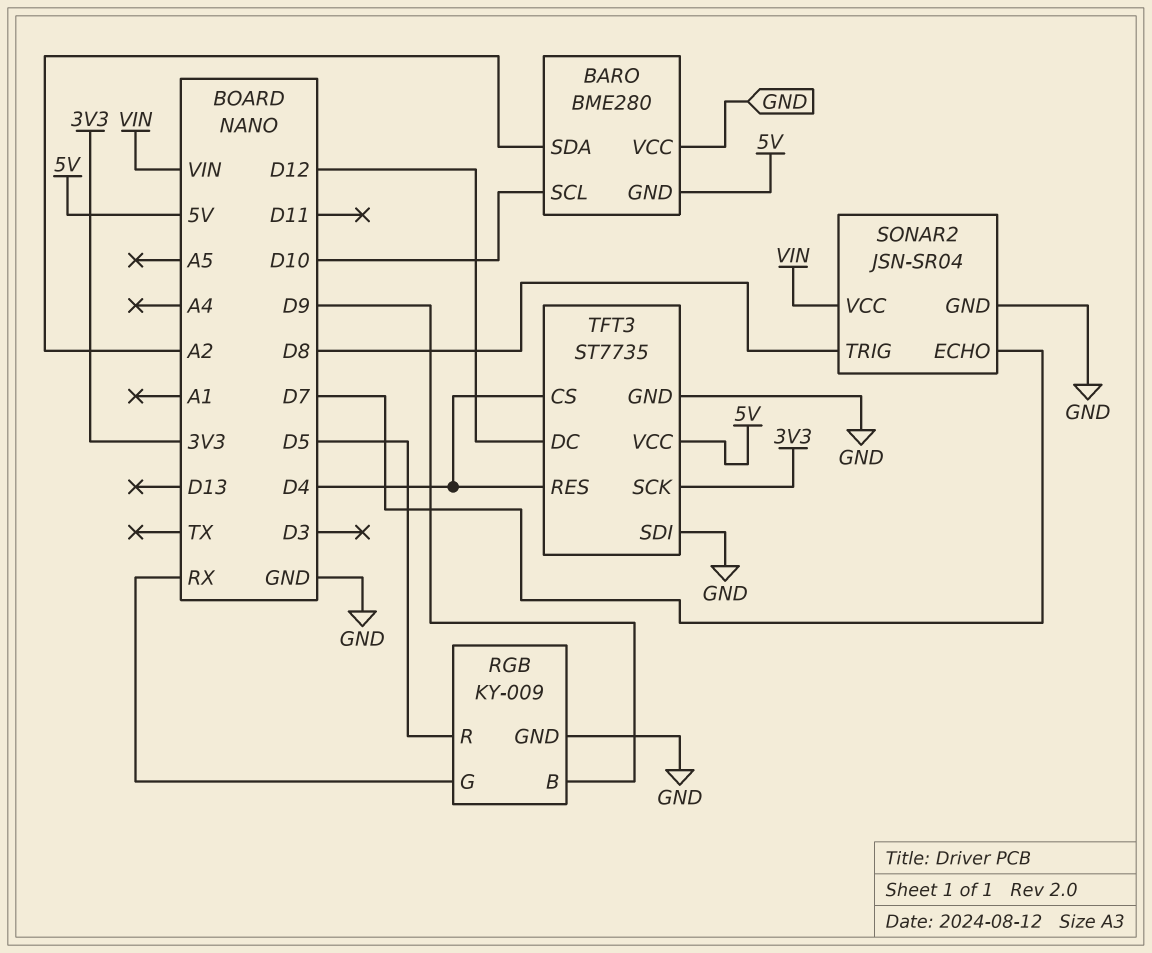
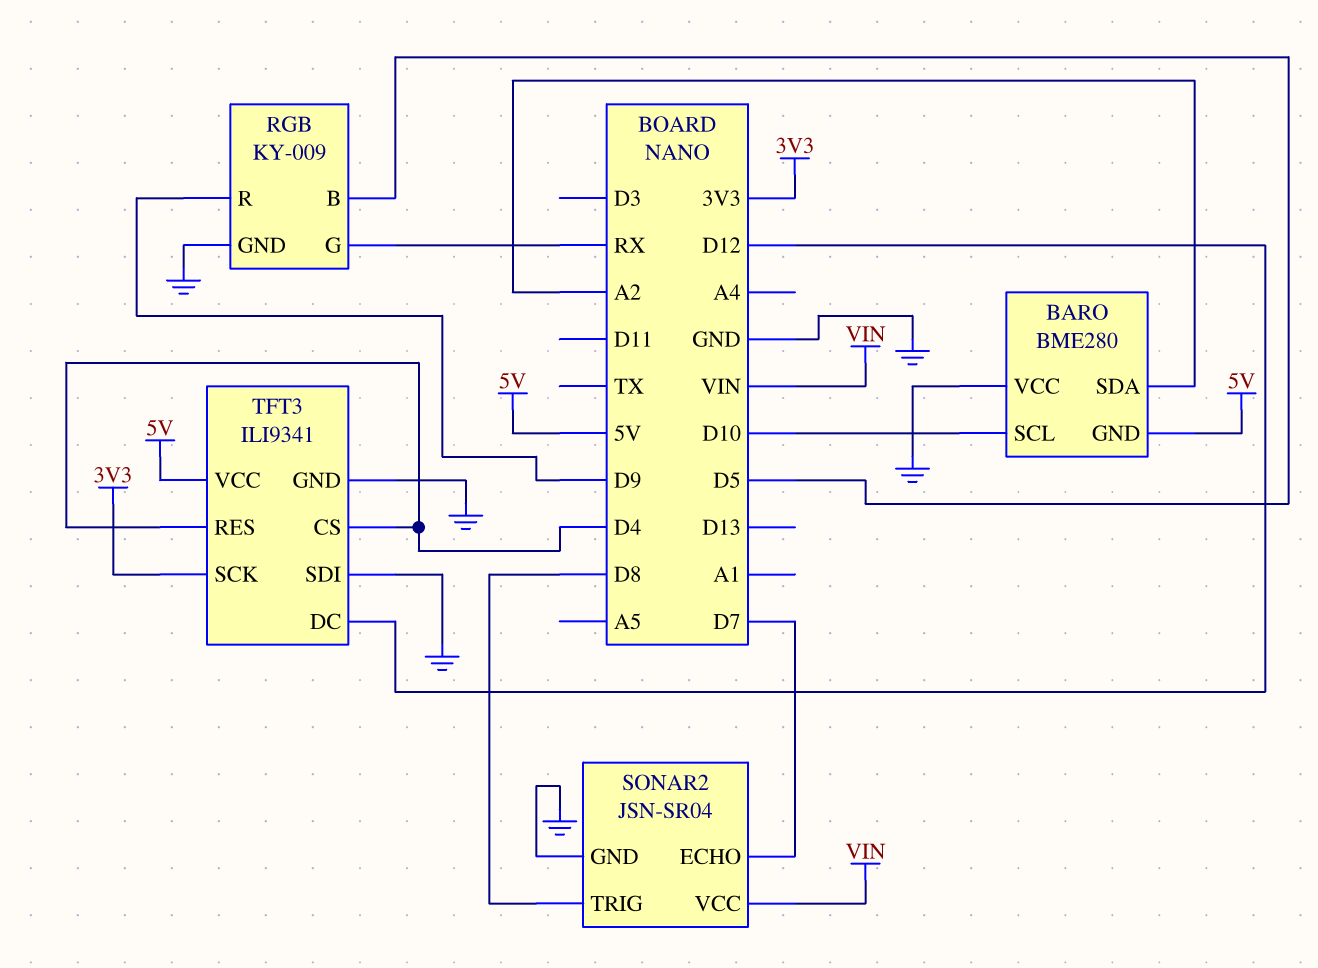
RGB pin B: D9 -> D5
RGB pin R: D5 -> D9
TFT3: ST7735 -> ILI9341

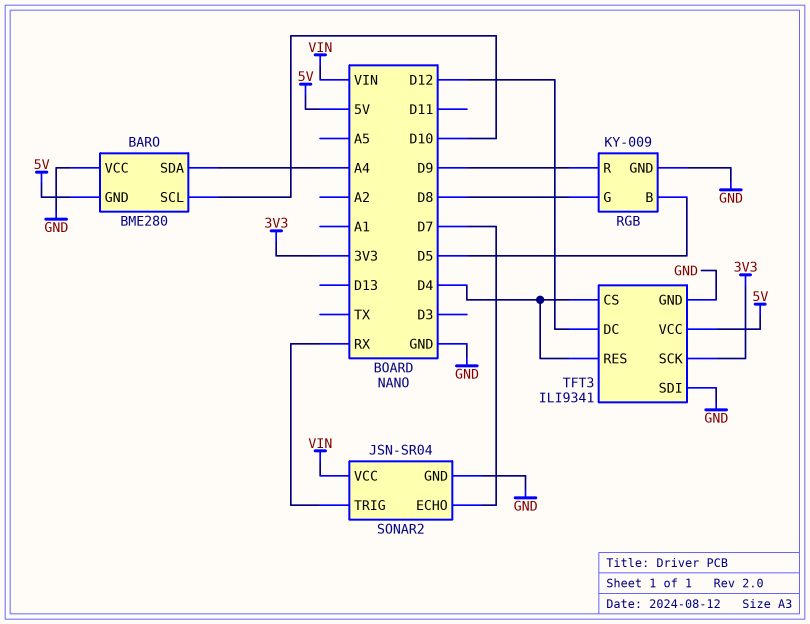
BARO pin SDA: A2 -> A4
RGB pin G: RX -> D8
SONAR2 pin TRIG: D8 -> RX

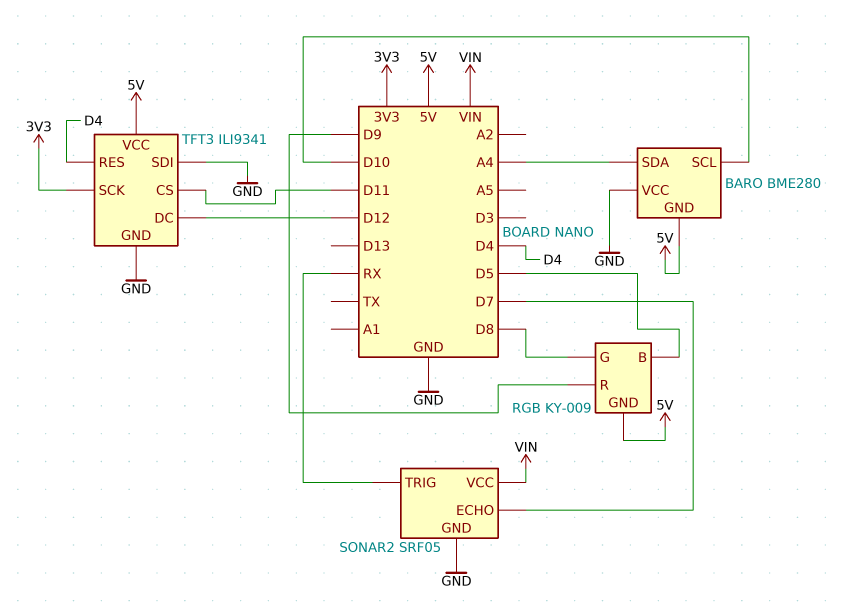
RGB pin GND: GND -> 5V
SONAR2: JSN-SR04 -> SRF05
TFT3 pin CS: D4 -> D11

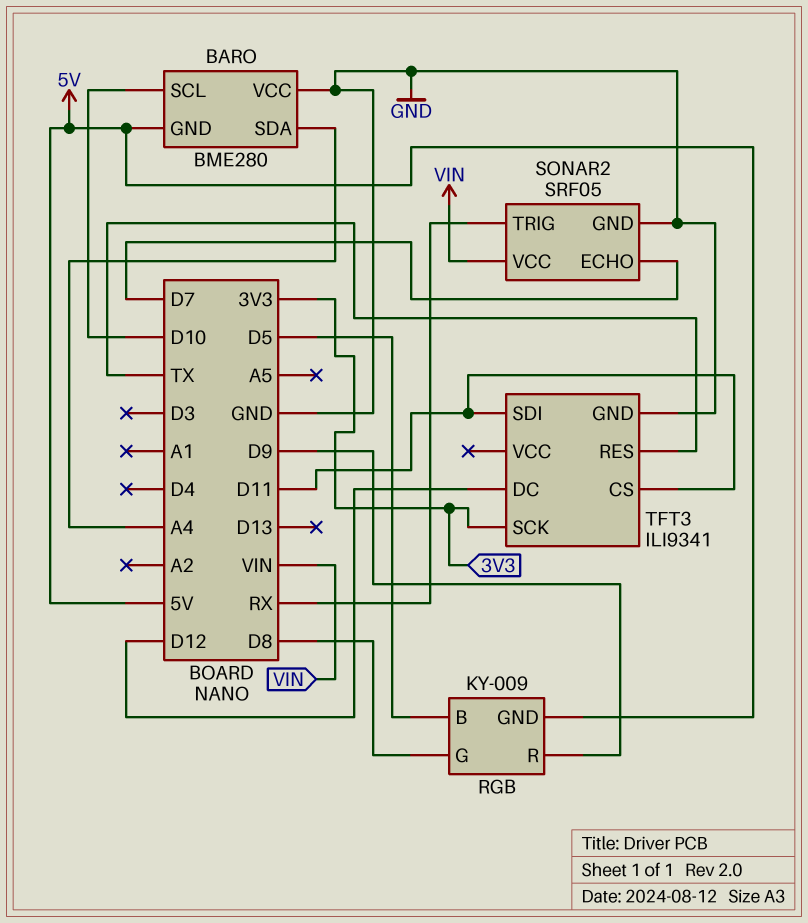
TFT3 pin RES: D4 -> TX
TFT3 pin SDI: GND -> D11
TFT3 pin VCC: 5V -> none

